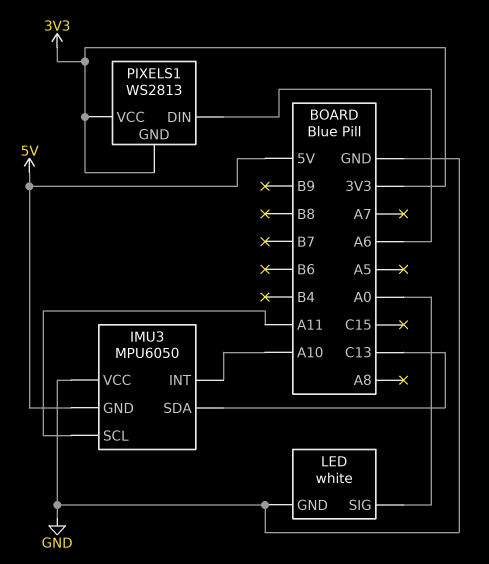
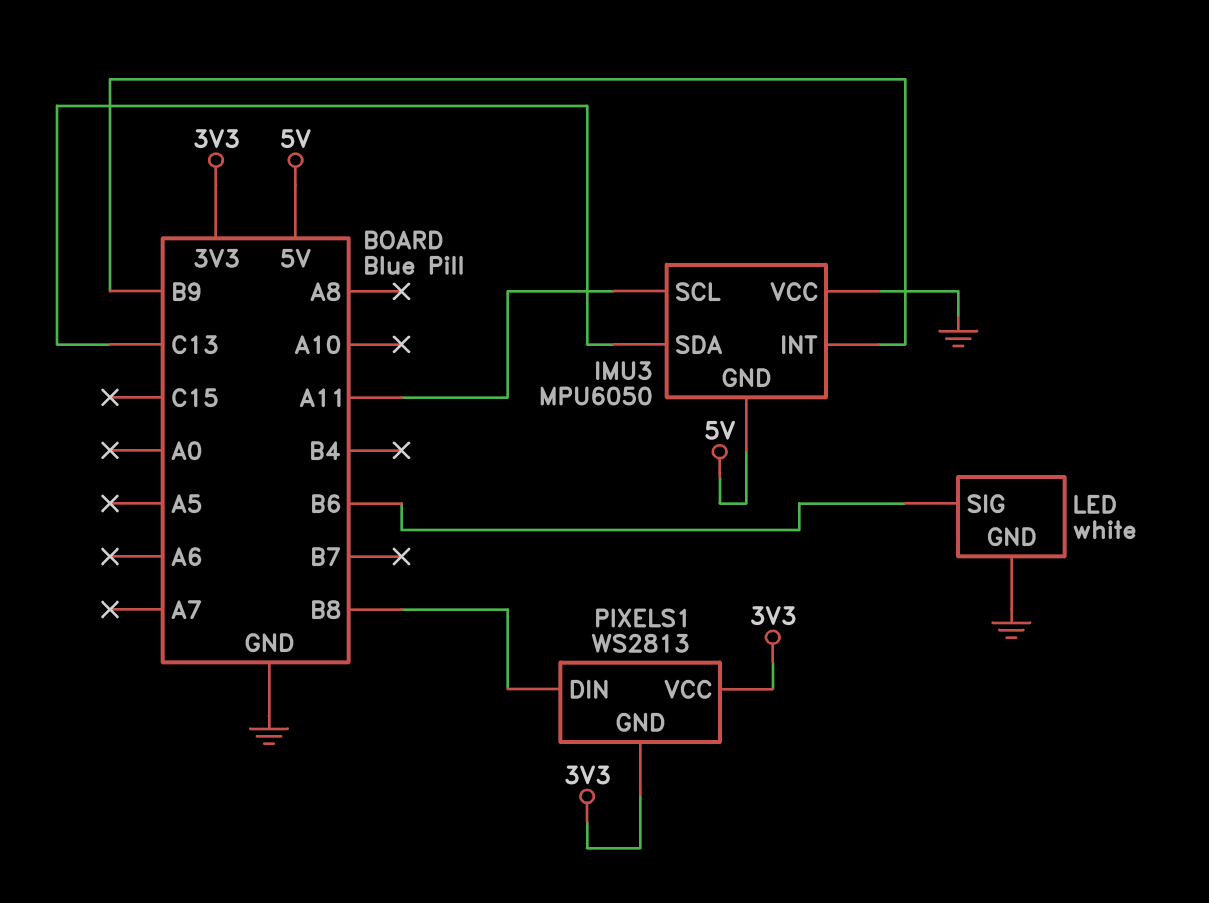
IMU3 pin INT: A10 -> B9
LED pin SIG: A0 -> B6
PIXELS1 pin DIN: A6 -> B8

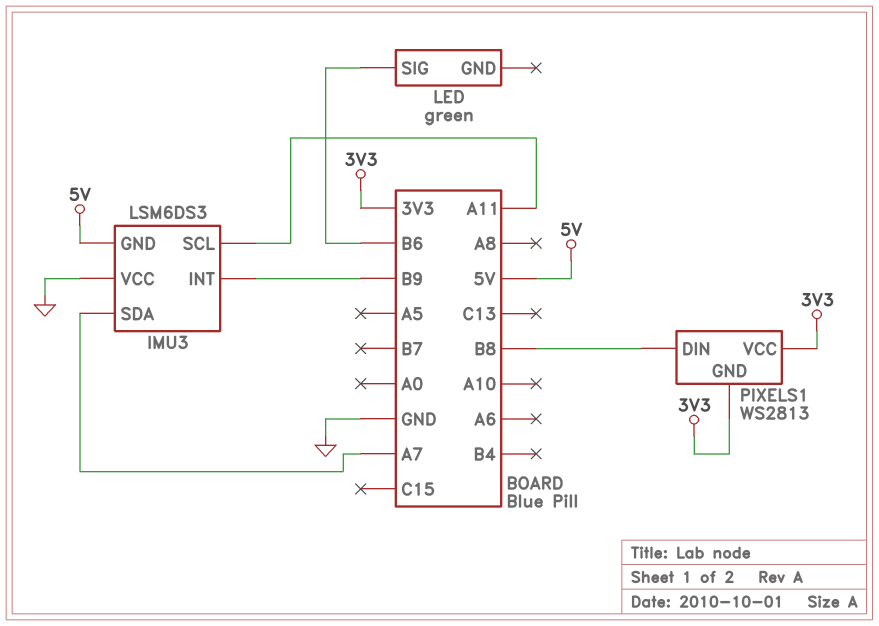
IMU3: MPU6050 -> LSM6DS3
IMU3 pin SDA: C13 -> A7
LED: white -> green
LED pin GND: GND -> none

